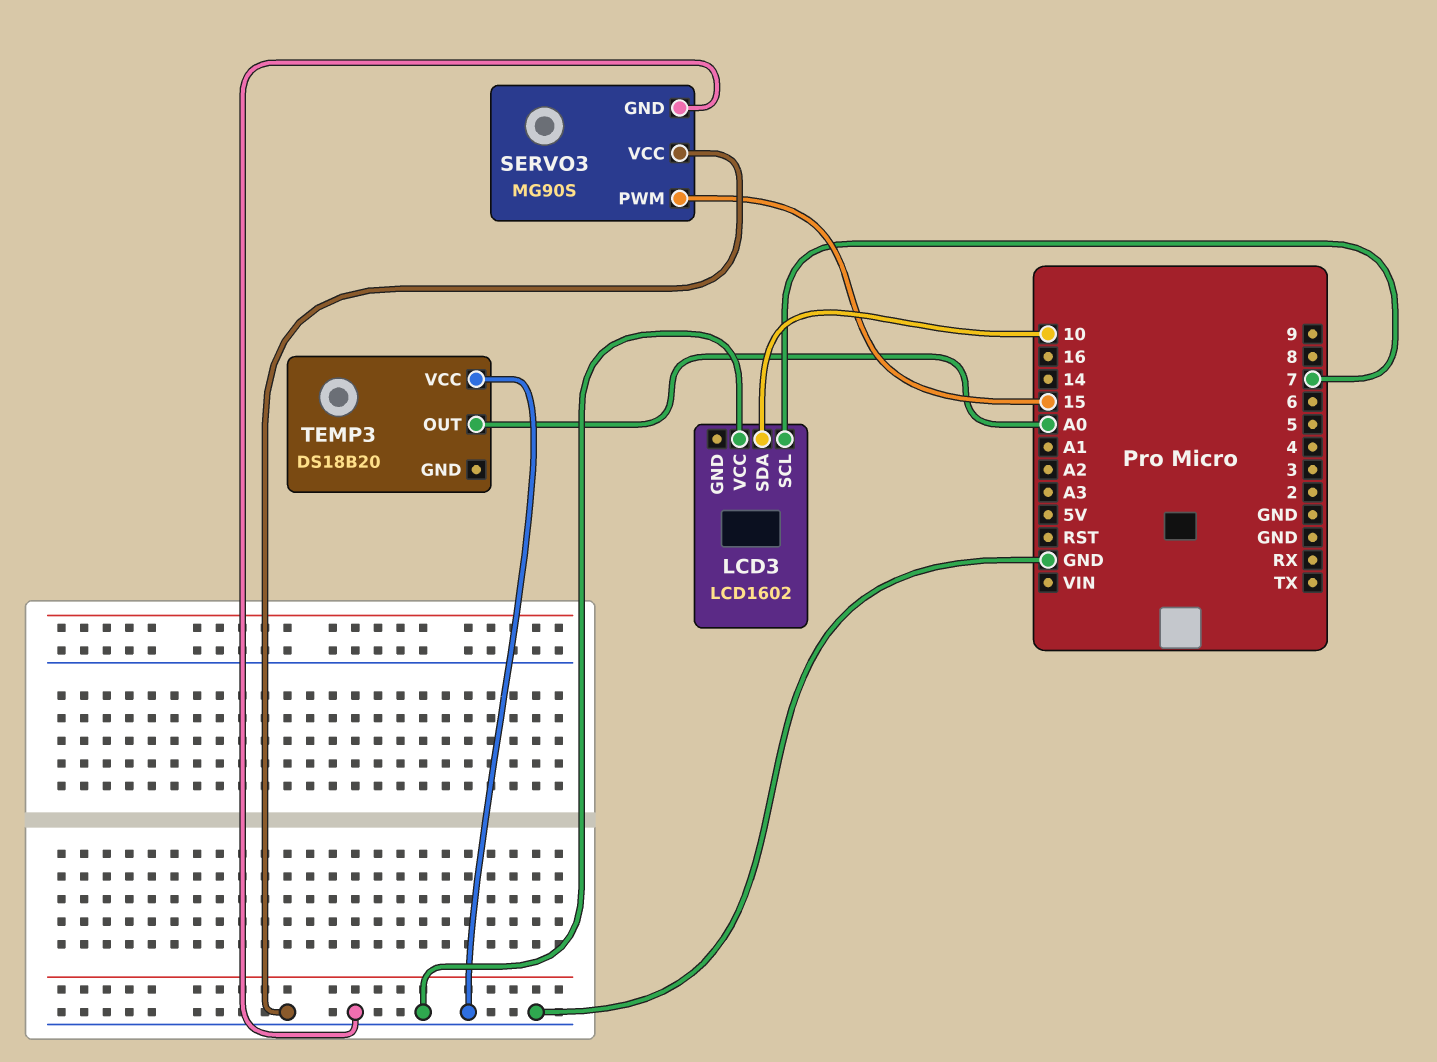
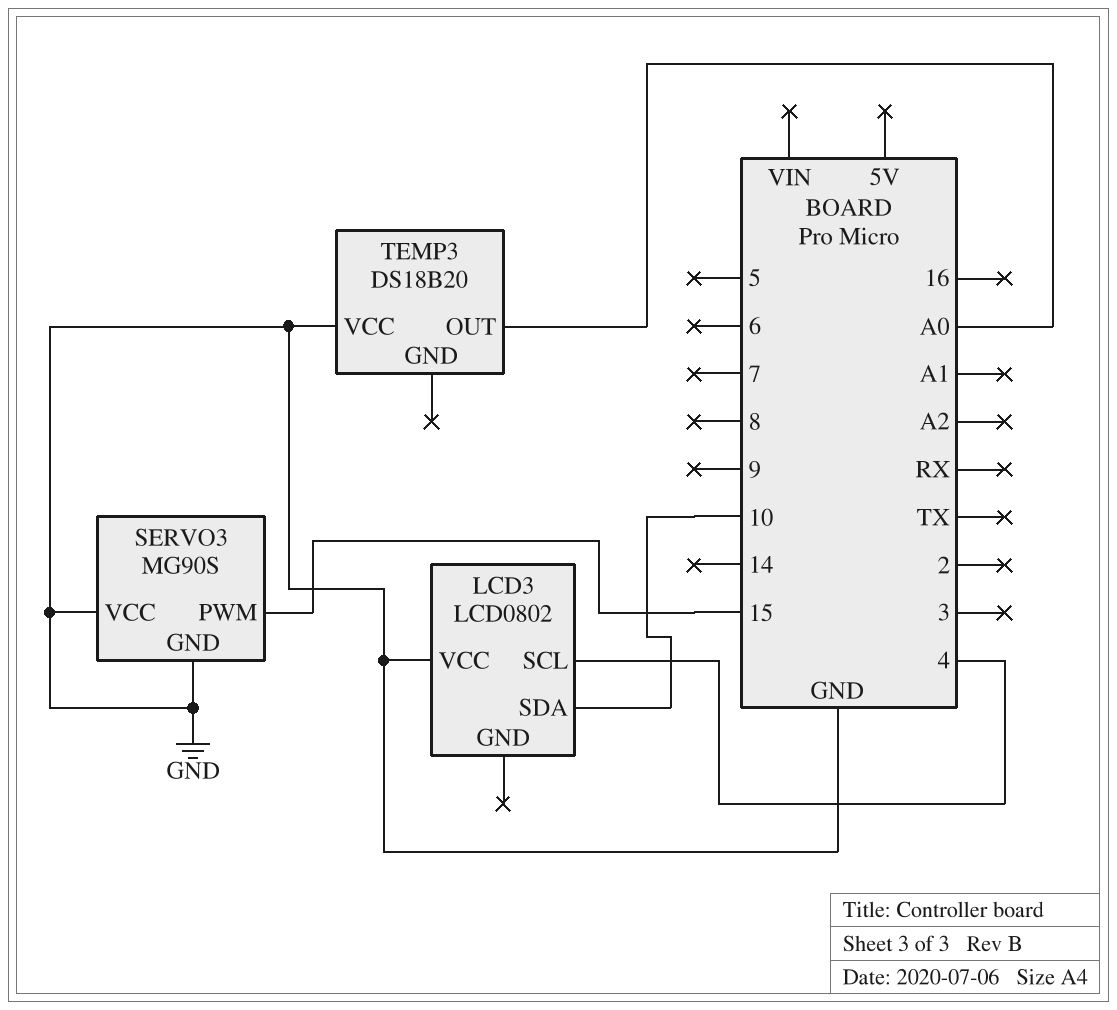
LCD3: LCD1602 -> LCD0802
LCD3 pin SCL: 7 -> 4

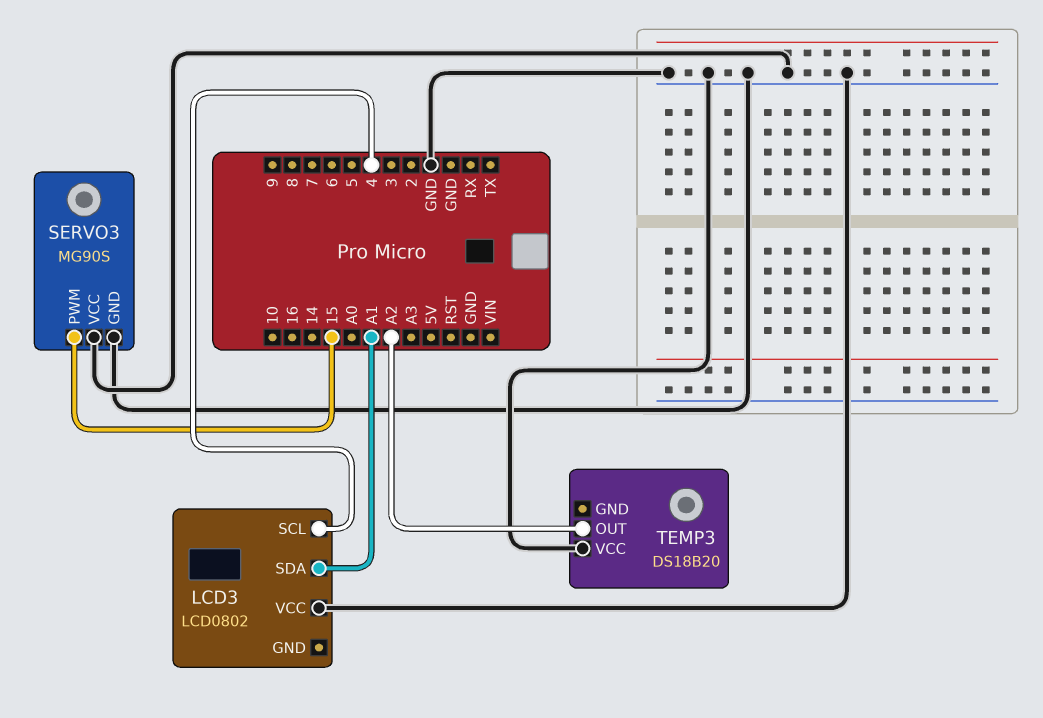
LCD3 pin SDA: 10 -> A1
TEMP3 pin OUT: A0 -> A2

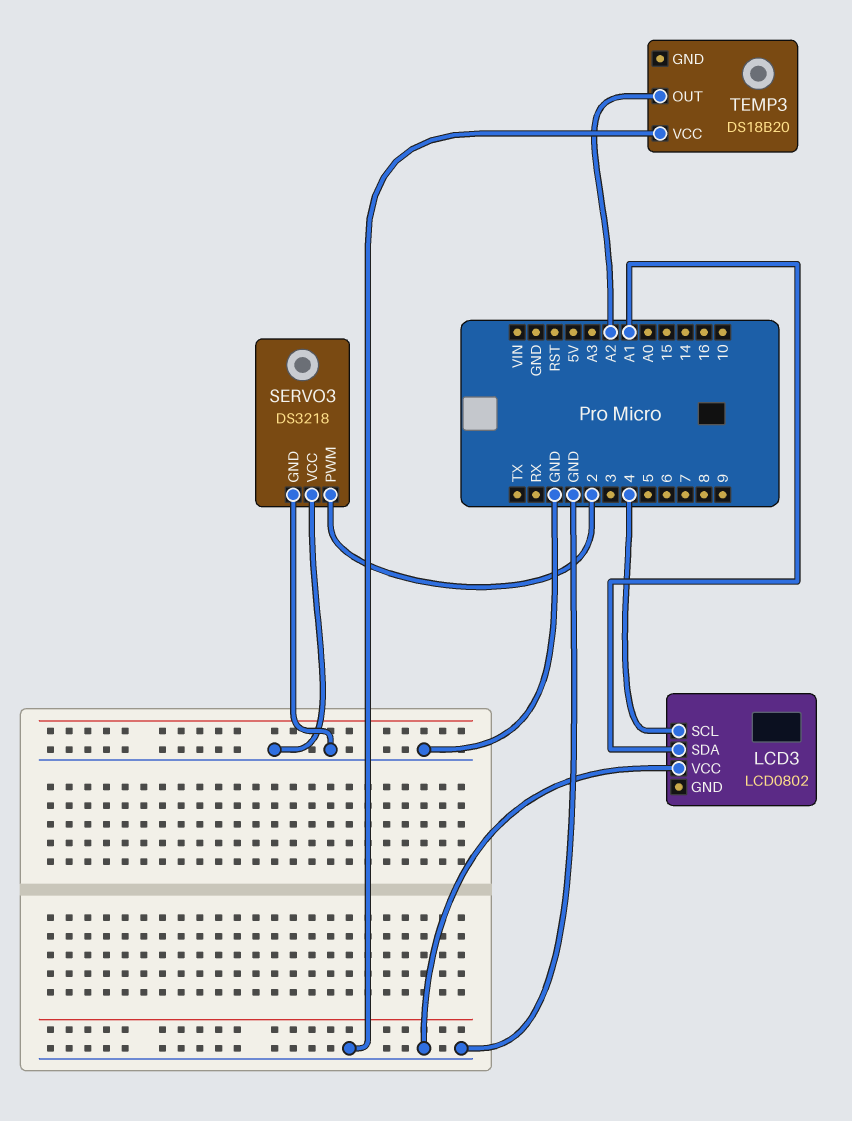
SERVO3: MG90S -> DS3218
SERVO3 pin PWM: 15 -> 2

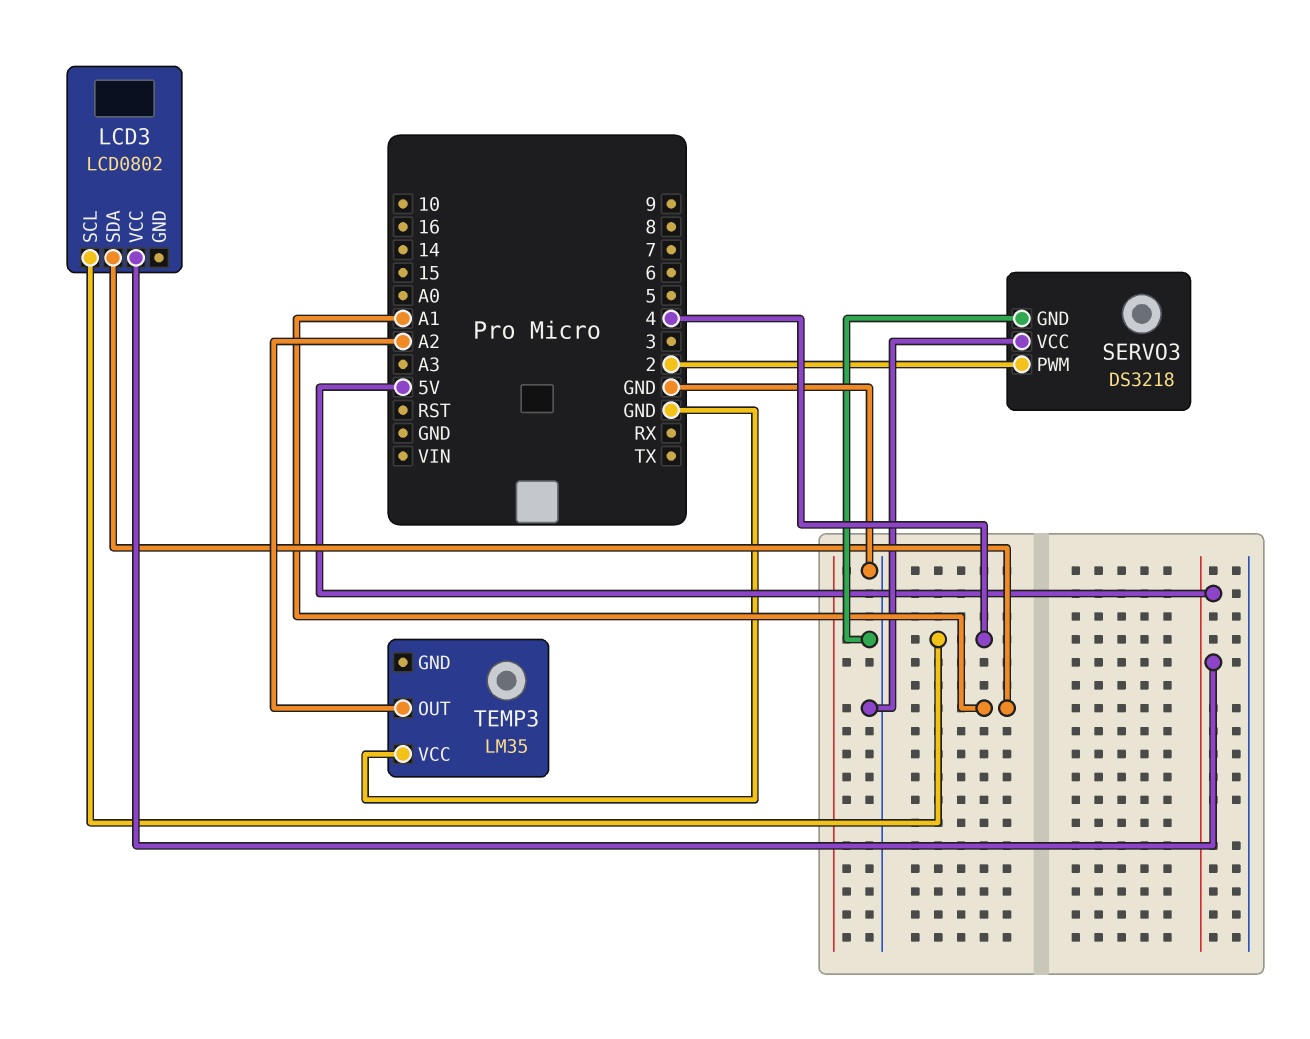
LCD3 pin VCC: GND -> 5V
TEMP3: DS18B20 -> LM35

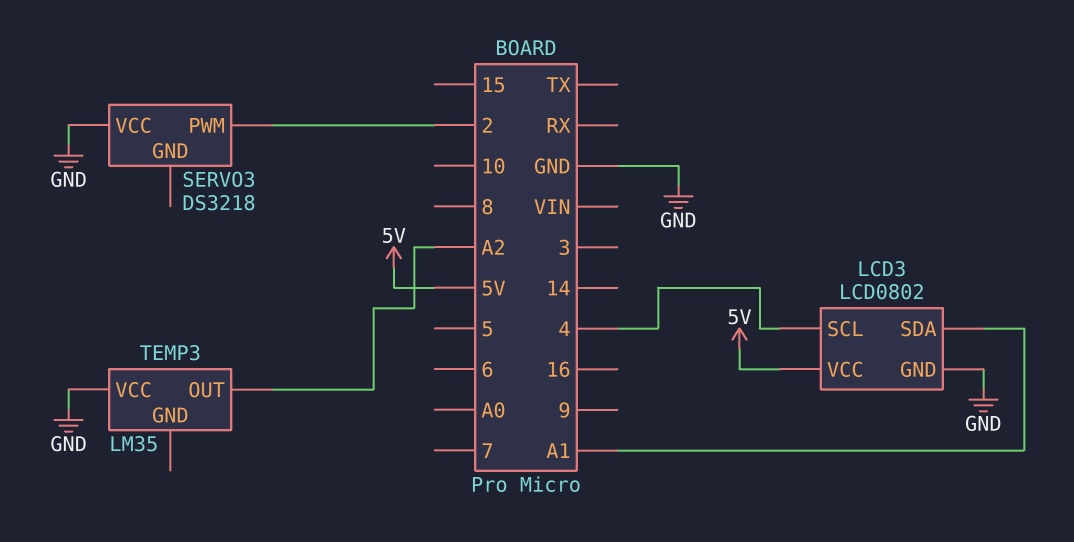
LCD3 pin GND: none -> GND
SERVO3 pin GND: GND -> none

